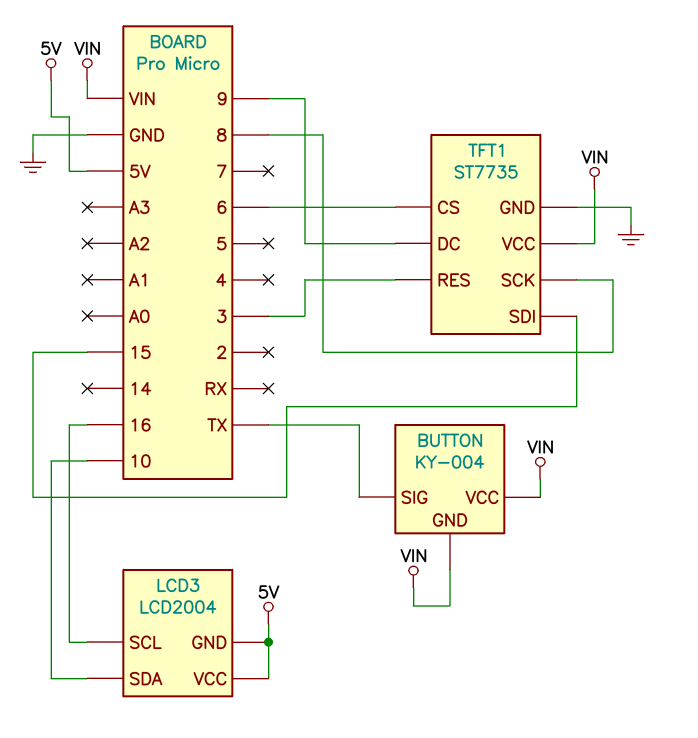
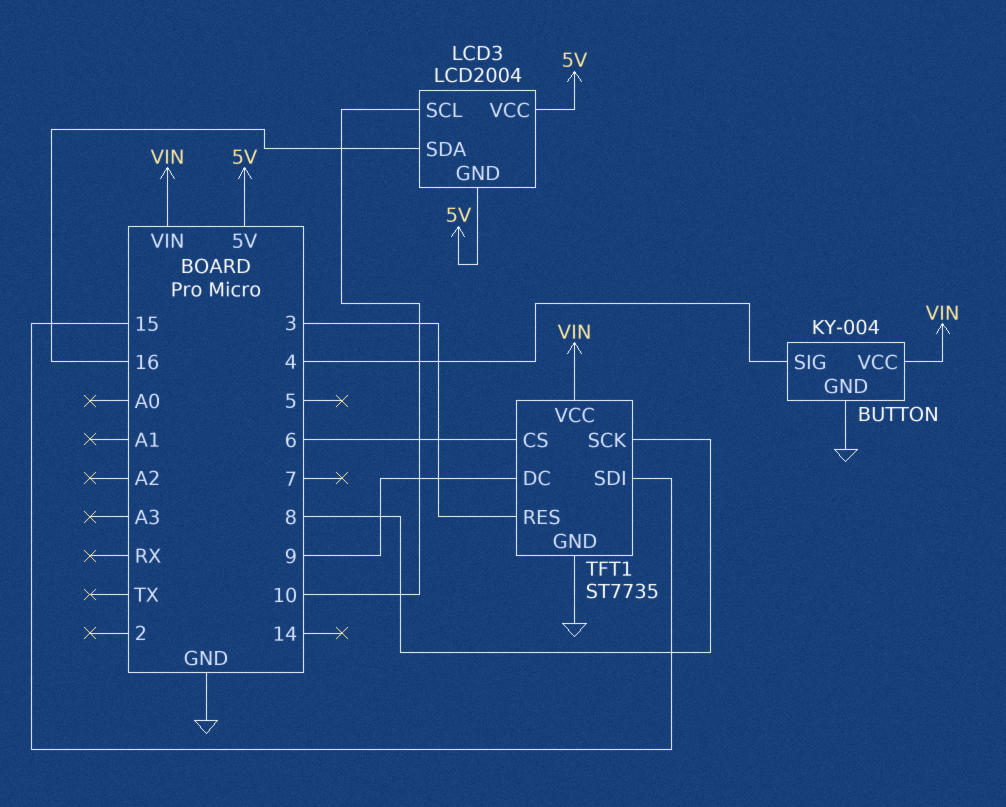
BUTTON pin GND: VIN -> GND
BUTTON pin SIG: TX -> 4
LCD3 pin SCL: 16 -> 10
LCD3 pin SDA: 10 -> 16

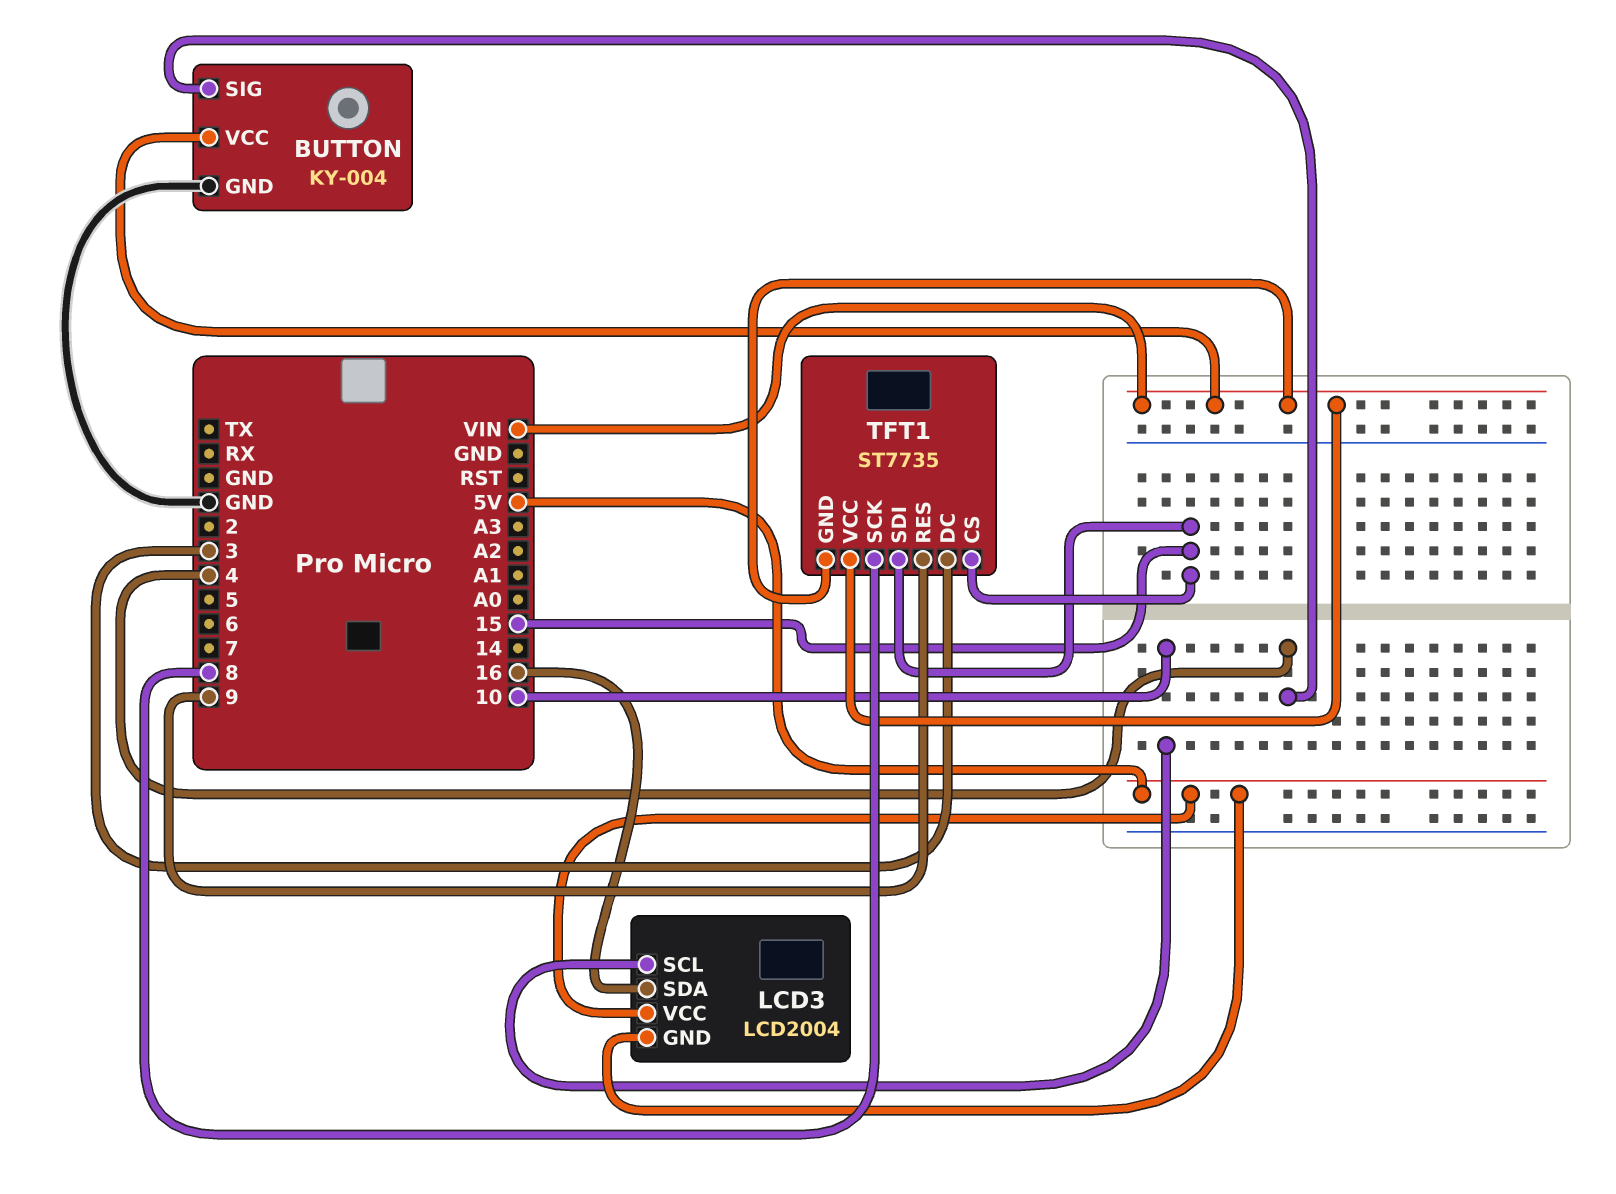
TFT1 pin CS: 6 -> 15
TFT1 pin DC: 9 -> 3
TFT1 pin GND: GND -> VIN
TFT1 pin RES: 3 -> 9

